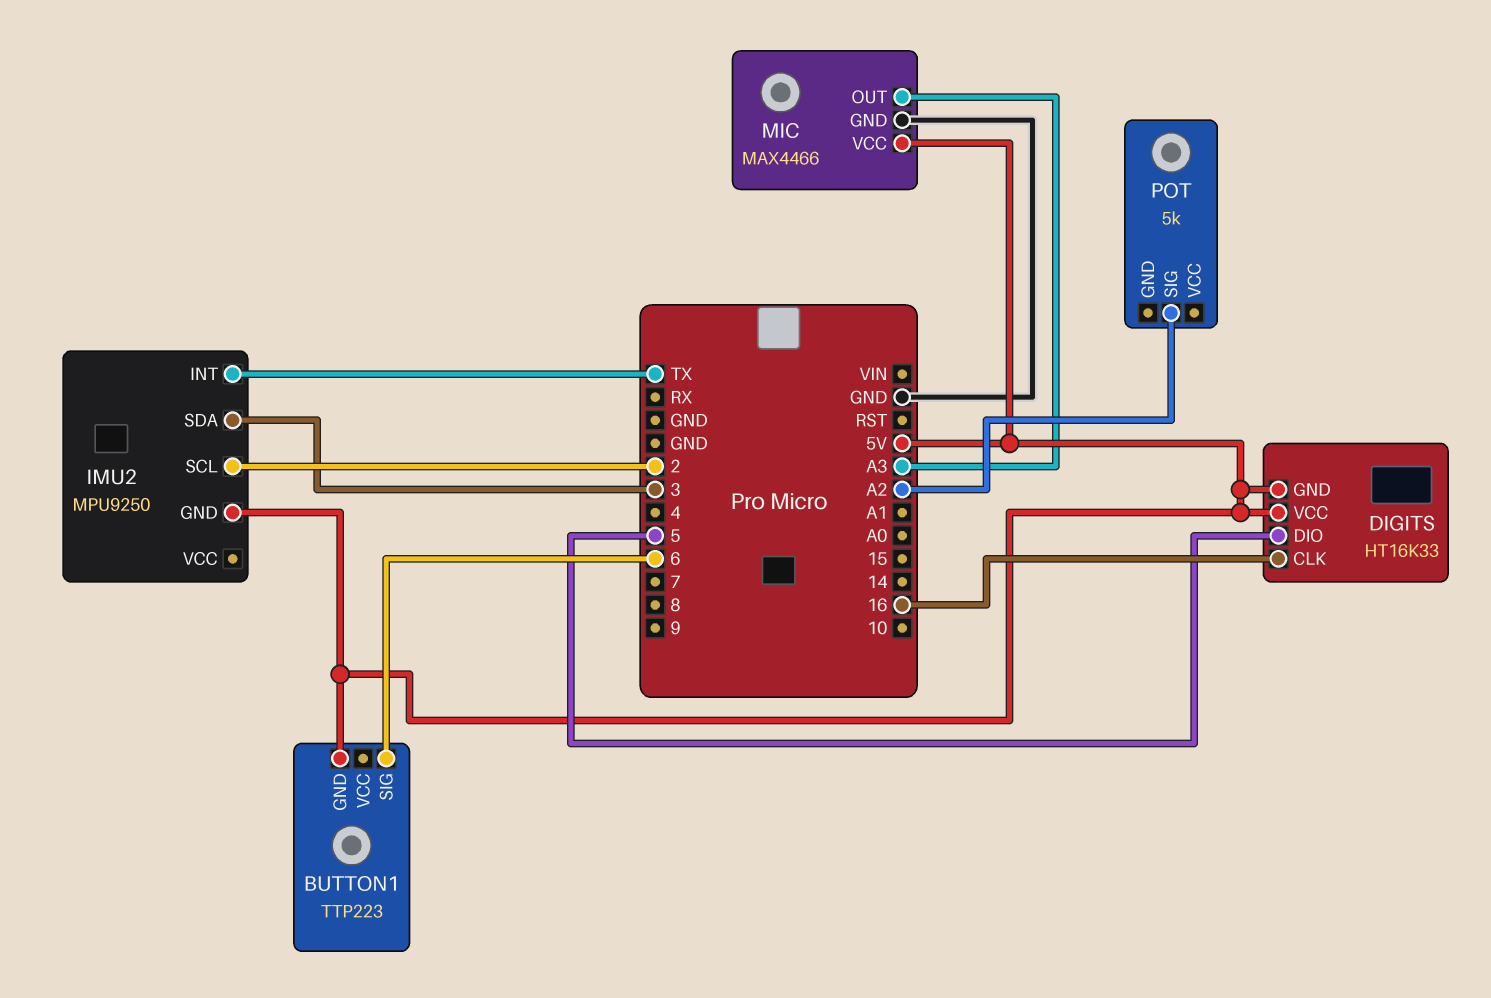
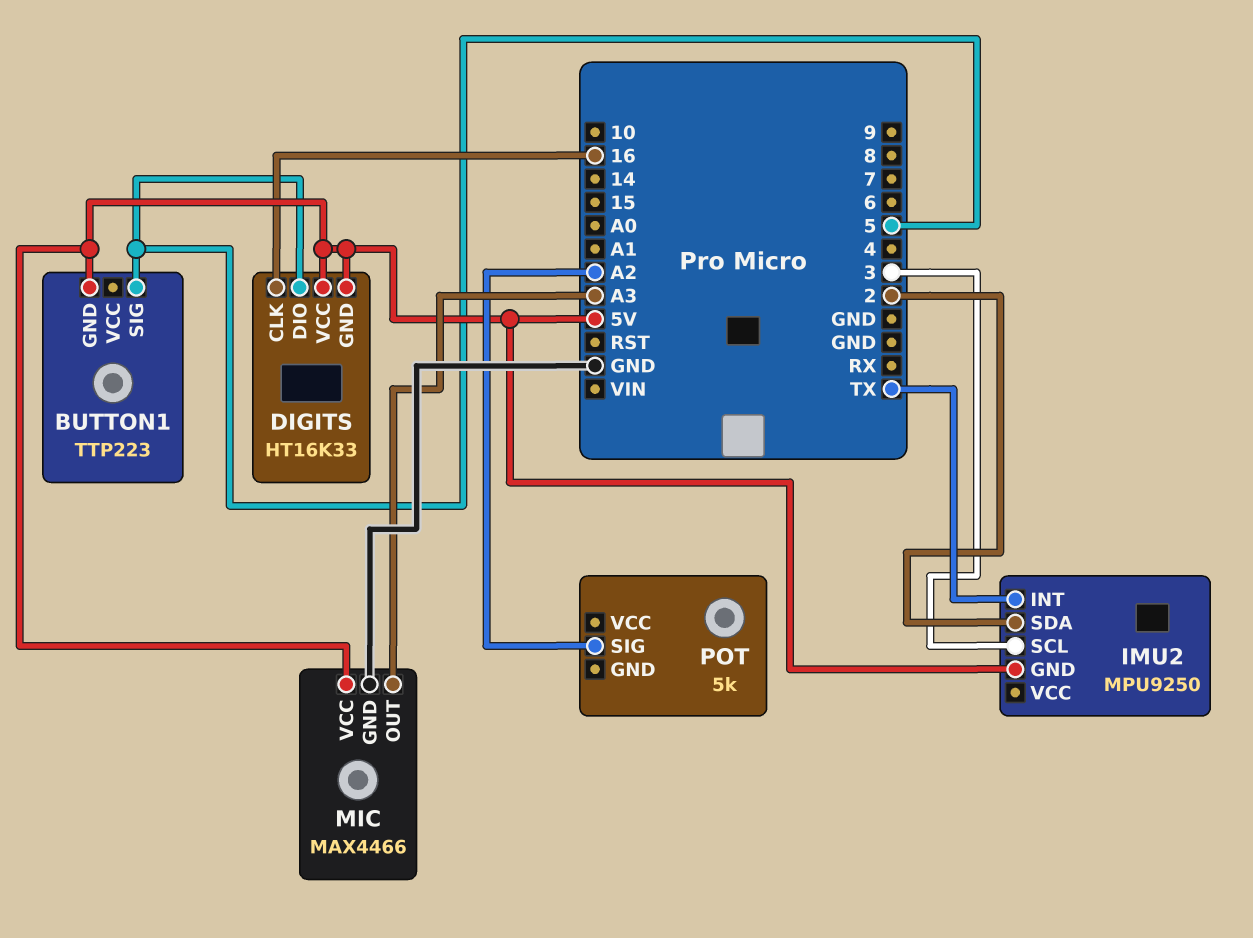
BUTTON1 pin SIG: 6 -> 5
IMU2 pin SCL: 2 -> 3
IMU2 pin SDA: 3 -> 2

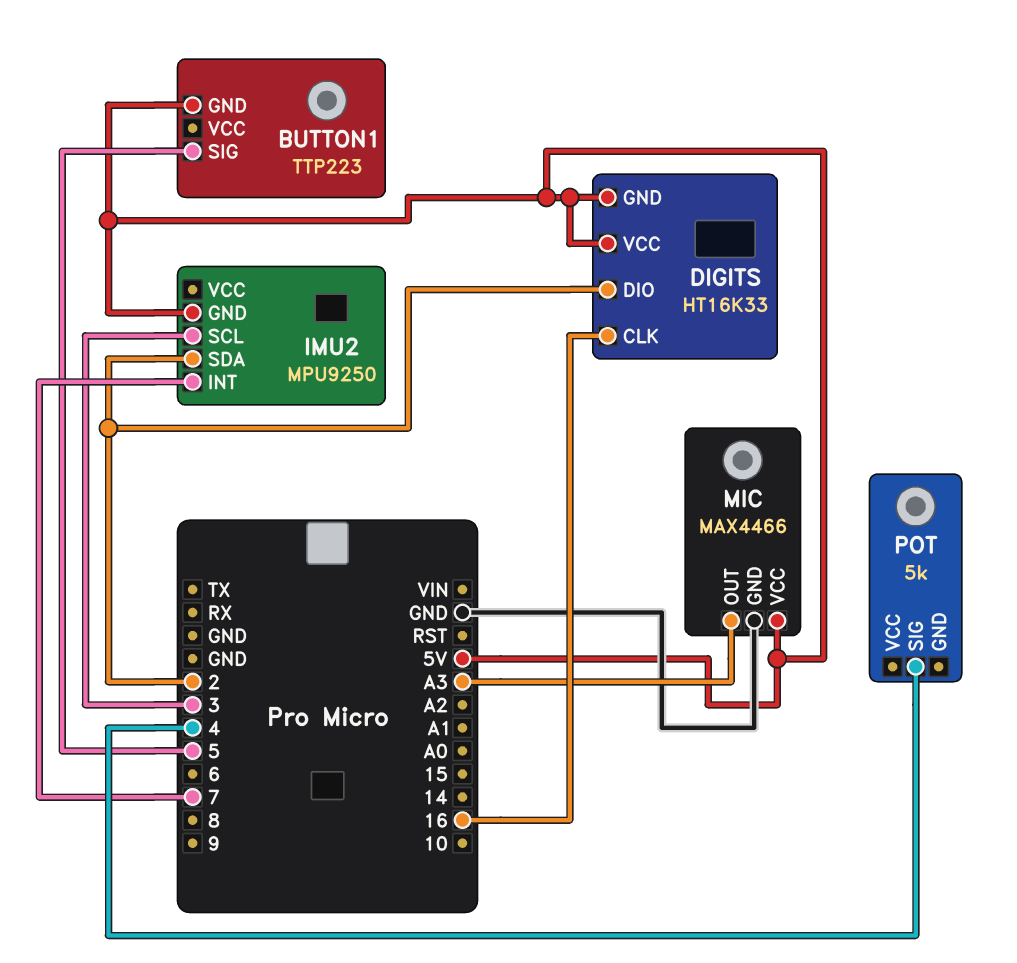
DIGITS pin DIO: 5 -> 2
IMU2 pin INT: TX -> 7
POT pin SIG: A2 -> 4

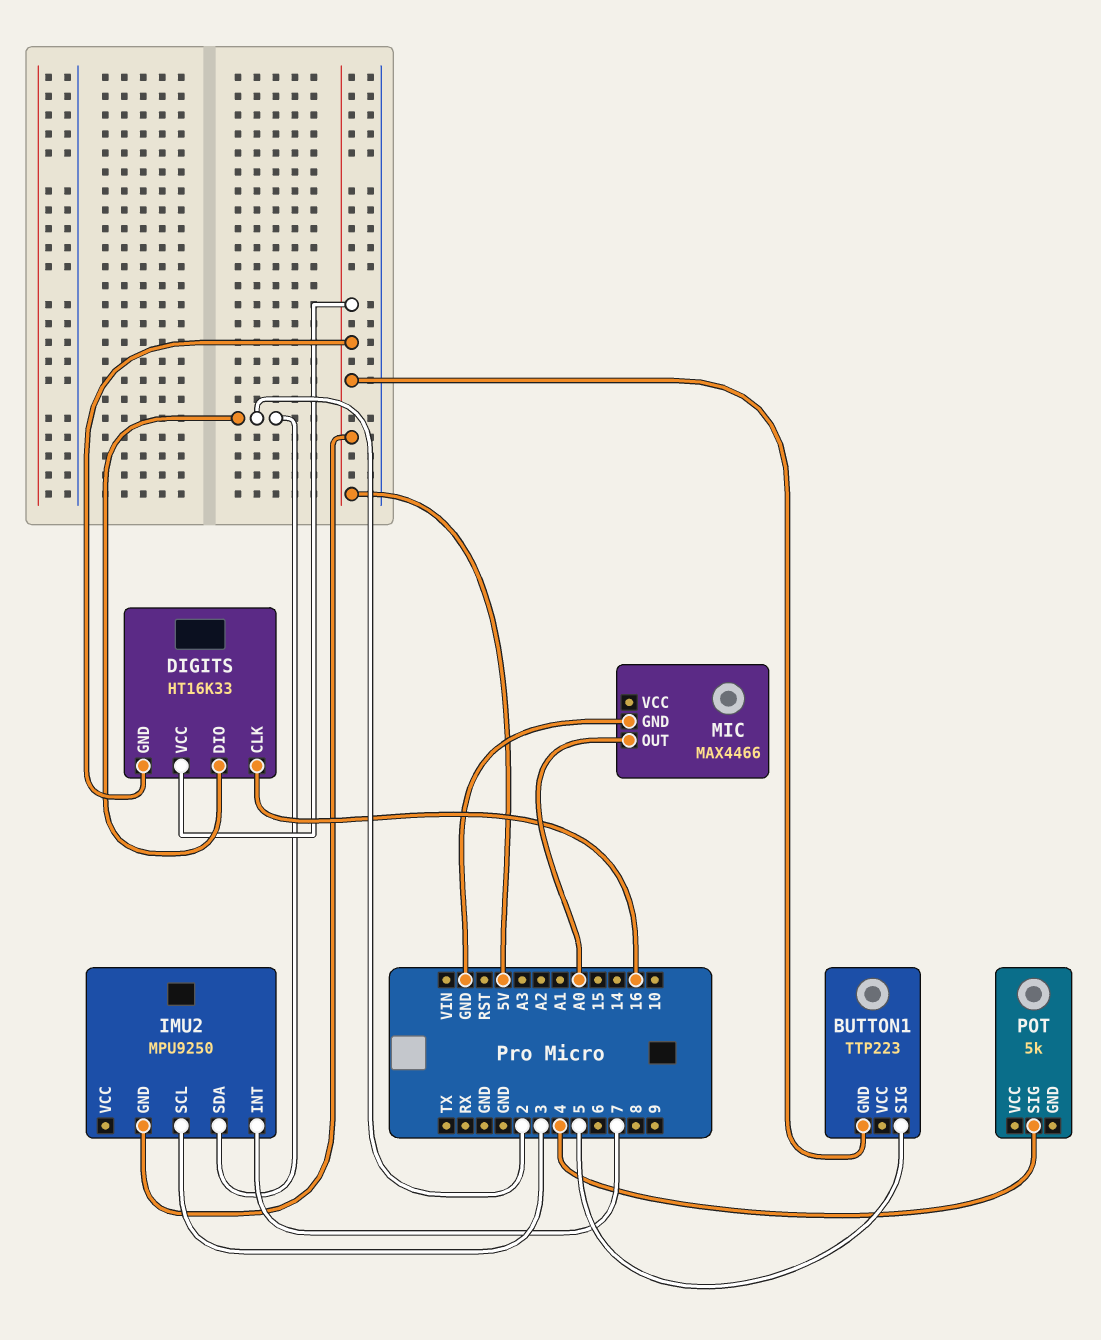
MIC pin OUT: A3 -> A0
MIC pin VCC: 5V -> none

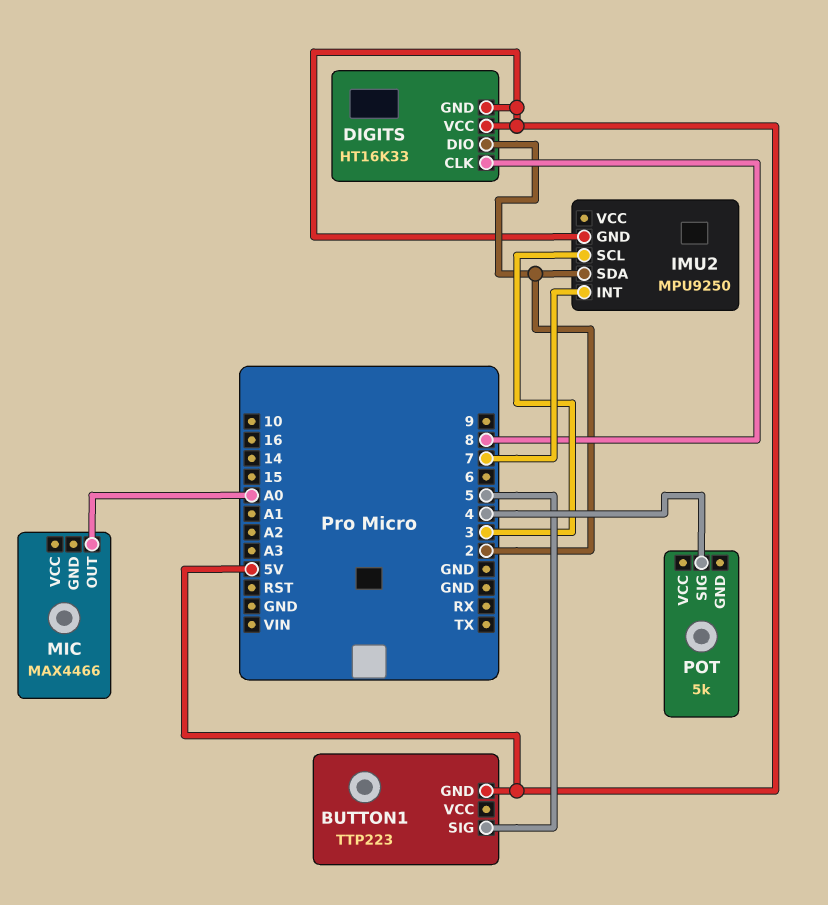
DIGITS pin CLK: 16 -> 8
MIC pin GND: GND -> none

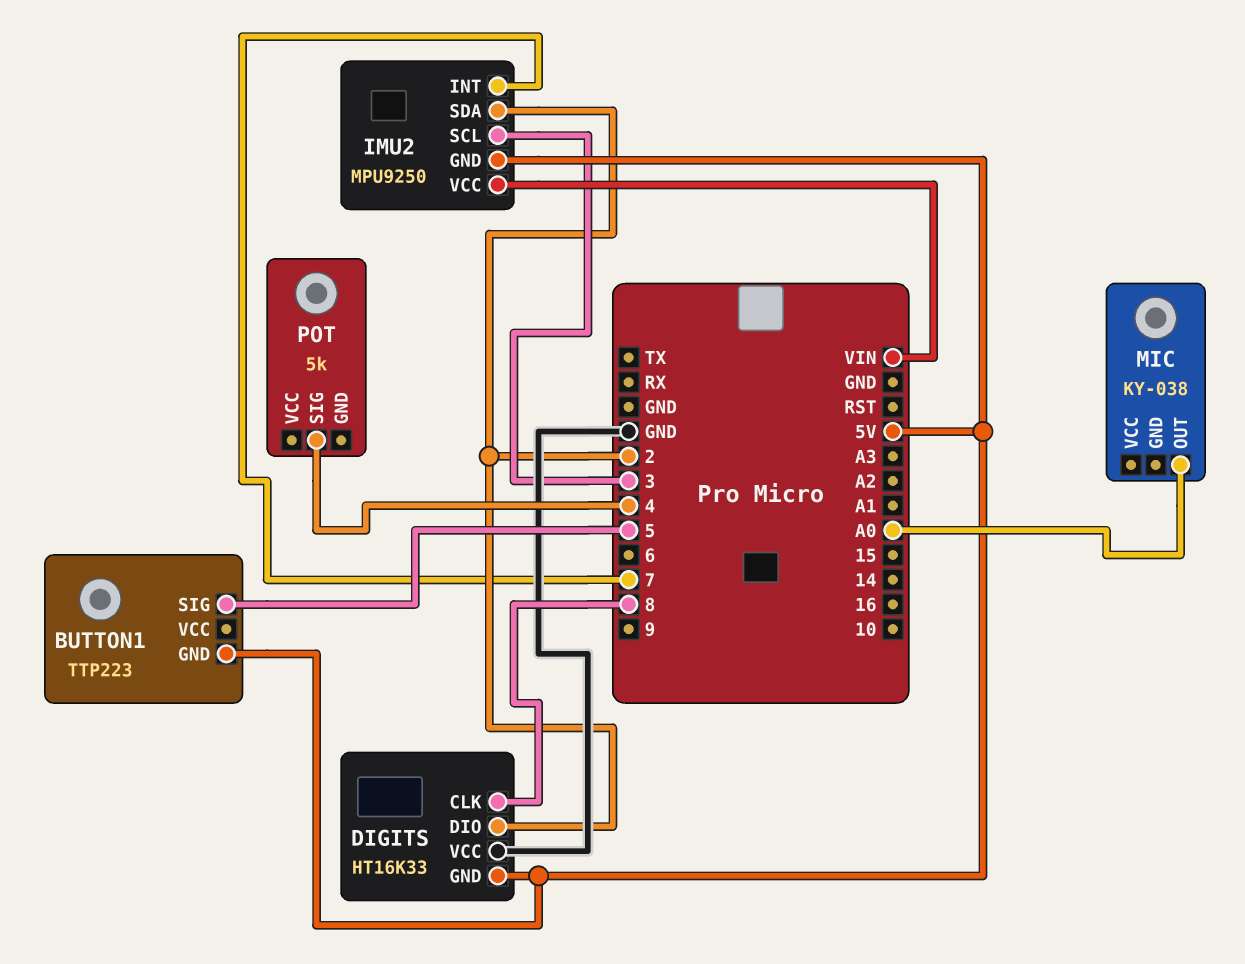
DIGITS pin VCC: 5V -> GND
IMU2 pin VCC: none -> VIN
MIC: MAX4466 -> KY-038

